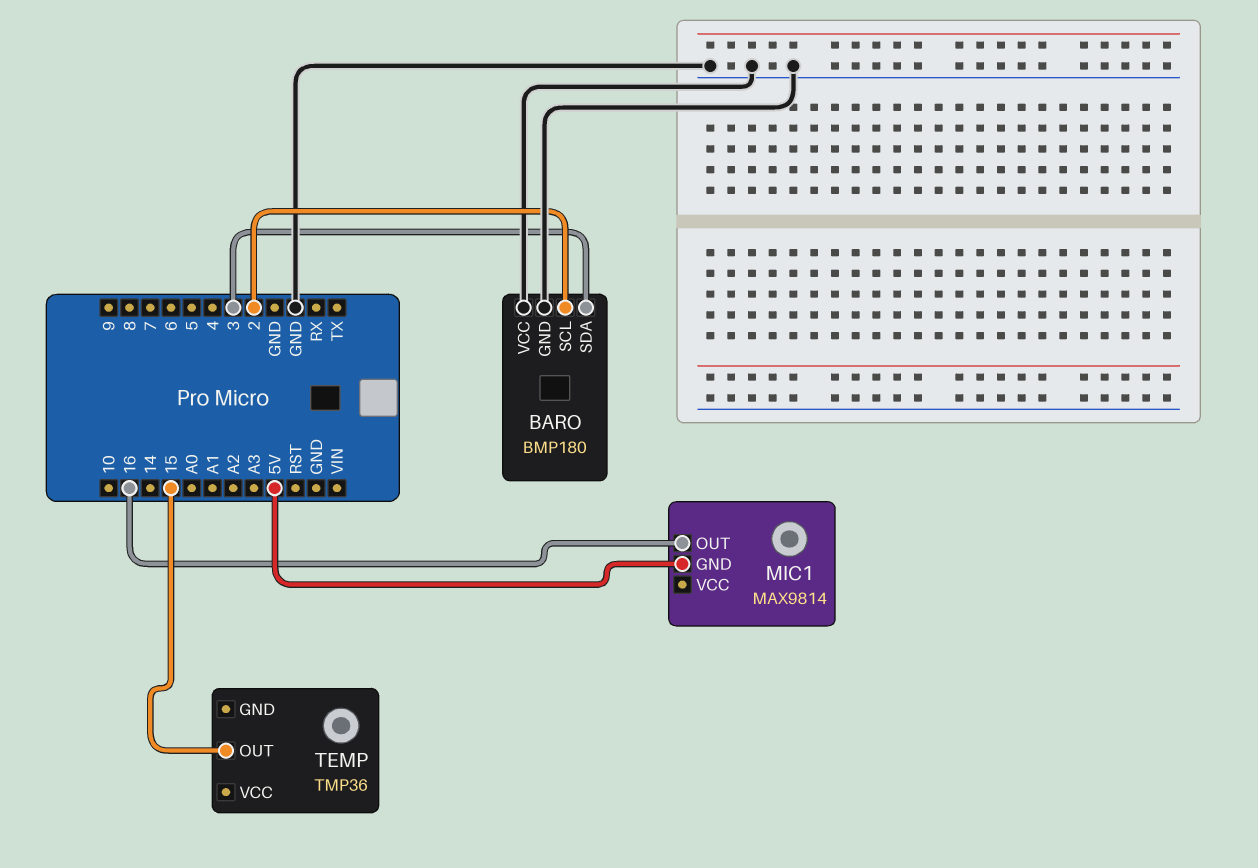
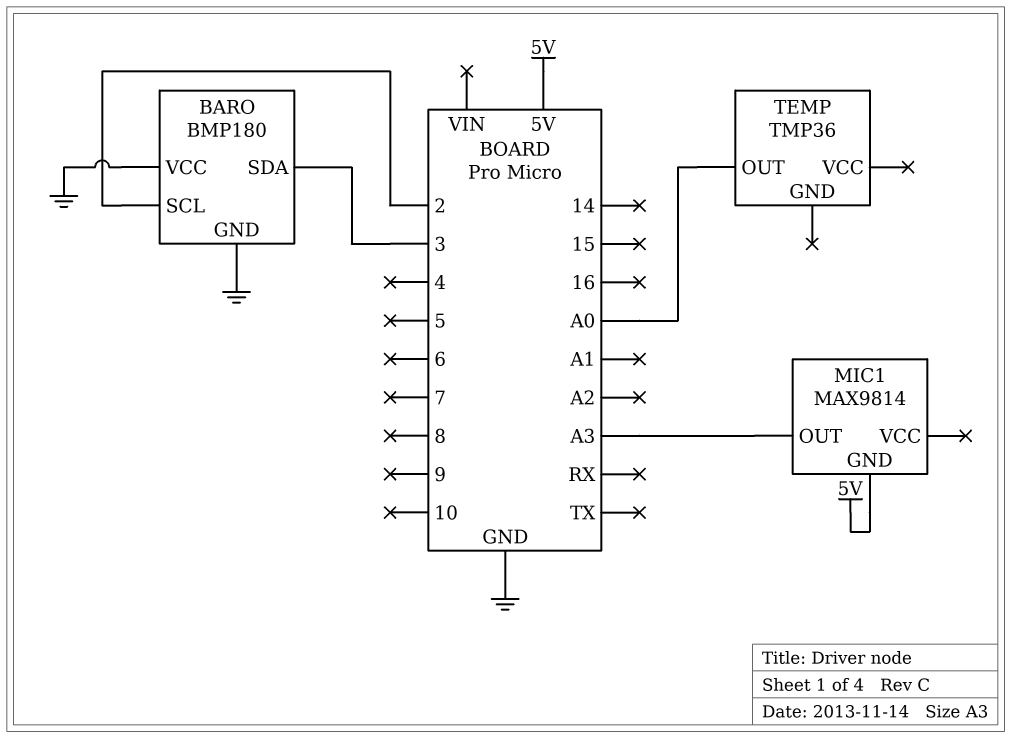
MIC1 pin OUT: 16 -> A3
TEMP pin OUT: 15 -> A0

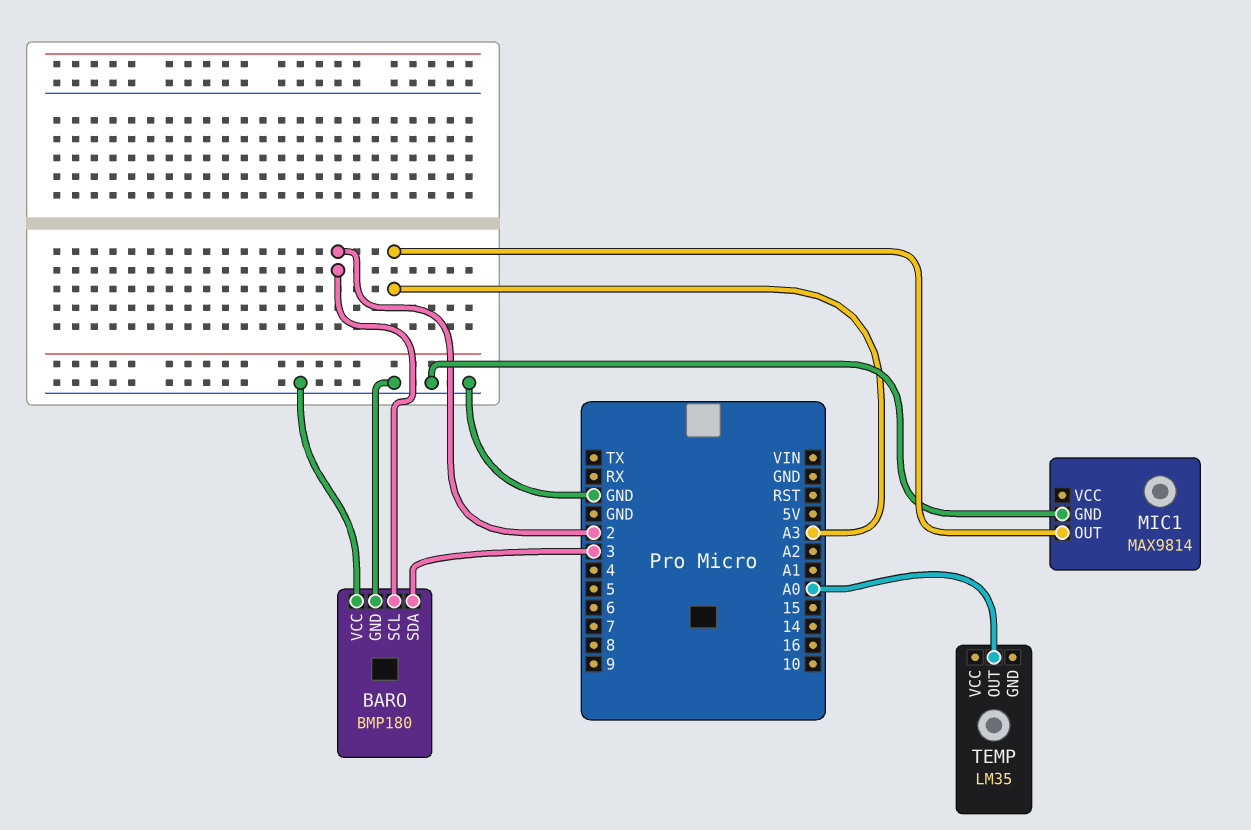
MIC1 pin GND: 5V -> GND
TEMP: TMP36 -> LM35

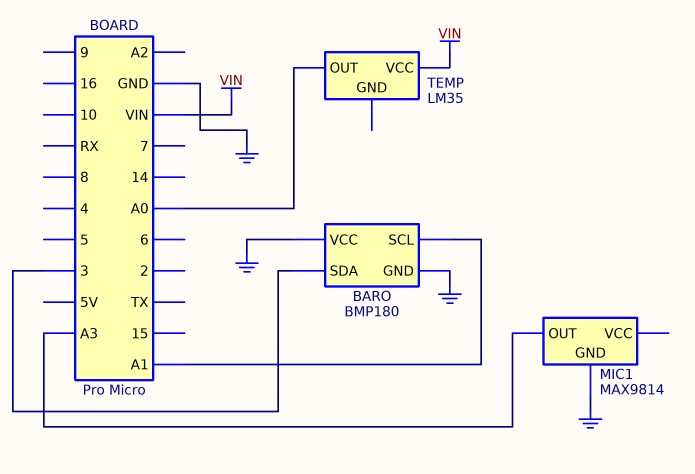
BARO pin SCL: 2 -> A1
TEMP pin VCC: none -> VIN

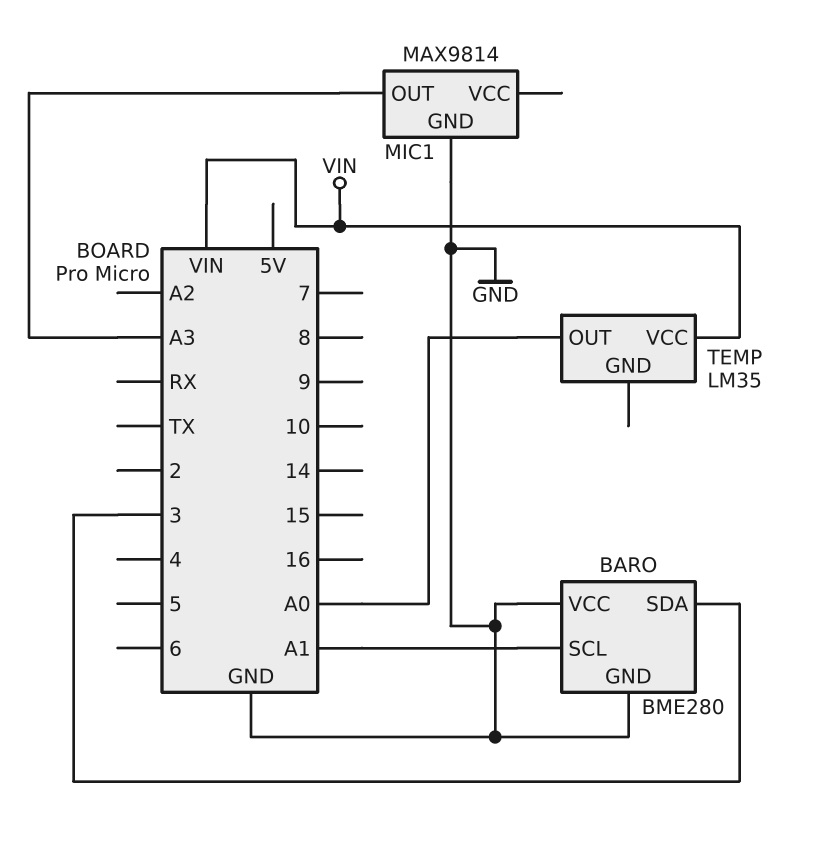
BARO: BMP180 -> BME280

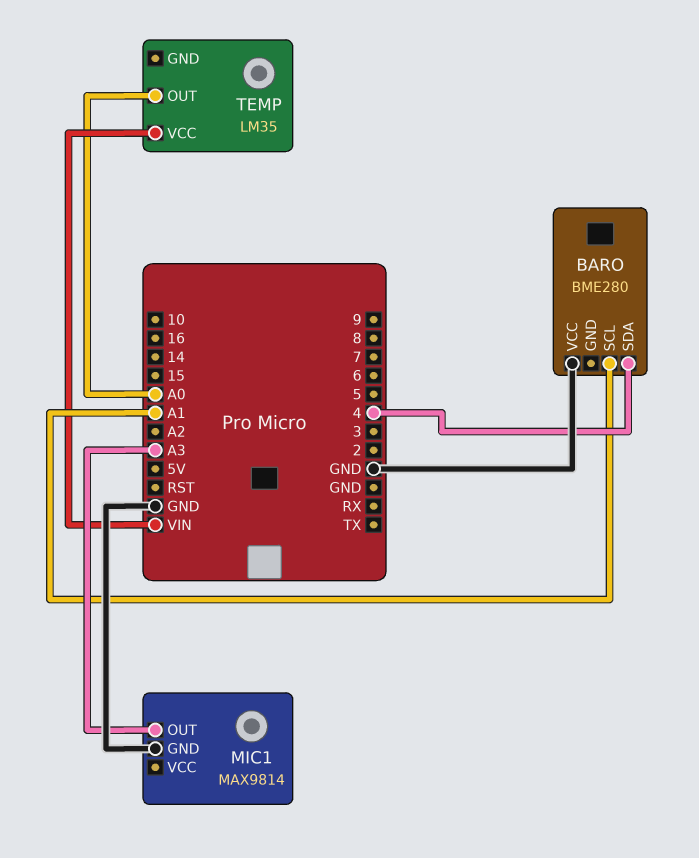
BARO pin GND: GND -> none
BARO pin SDA: 3 -> 4

